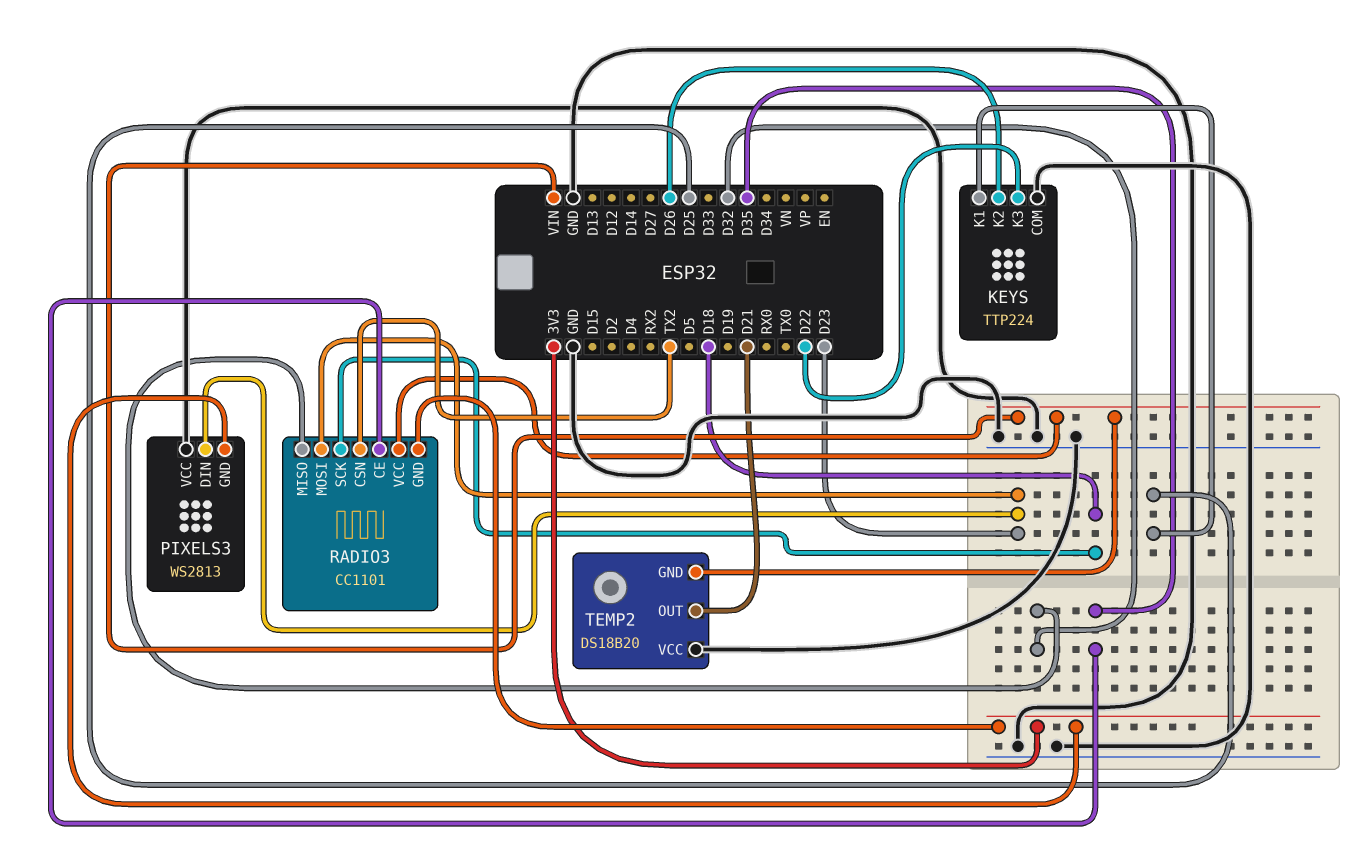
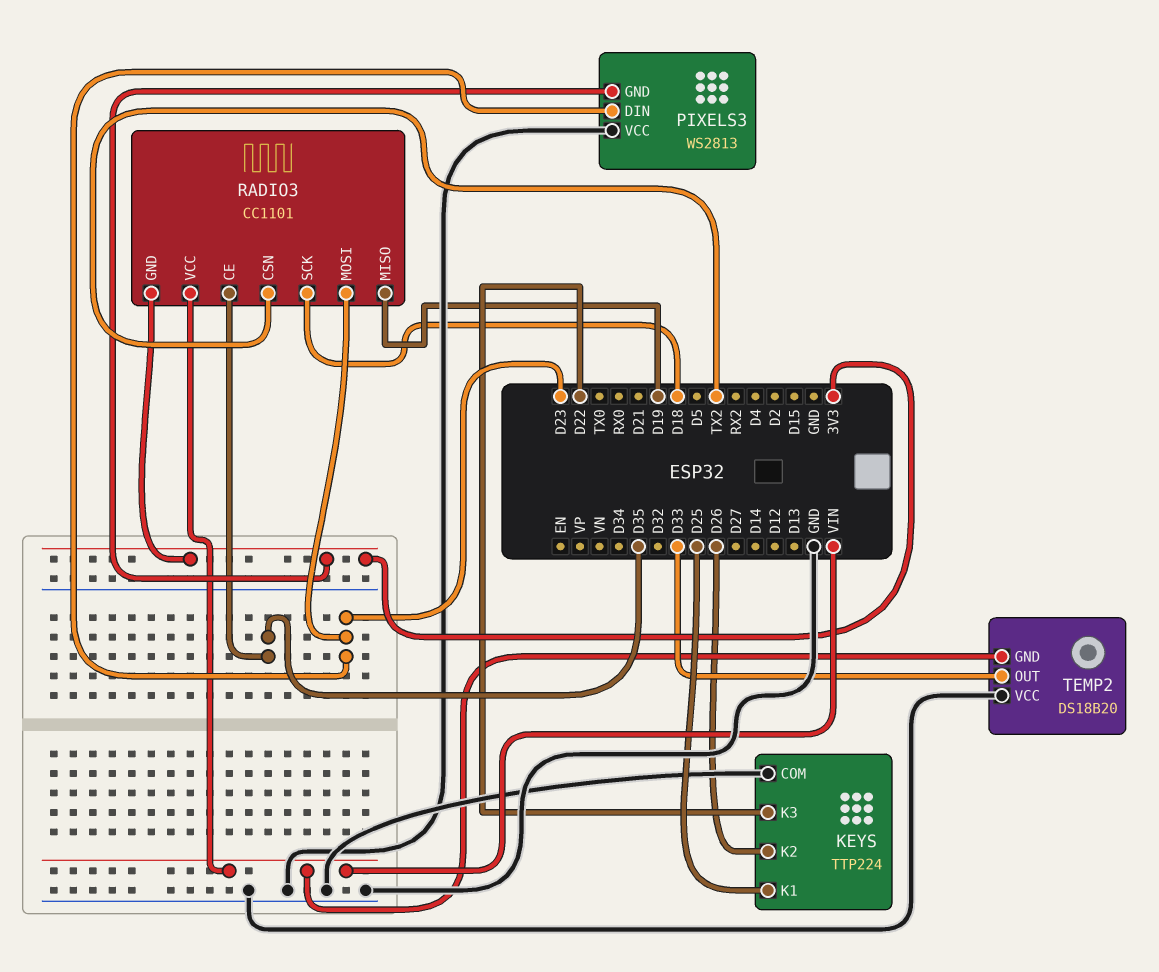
RADIO3 pin MISO: D32 -> D19
TEMP2 pin OUT: D21 -> D33

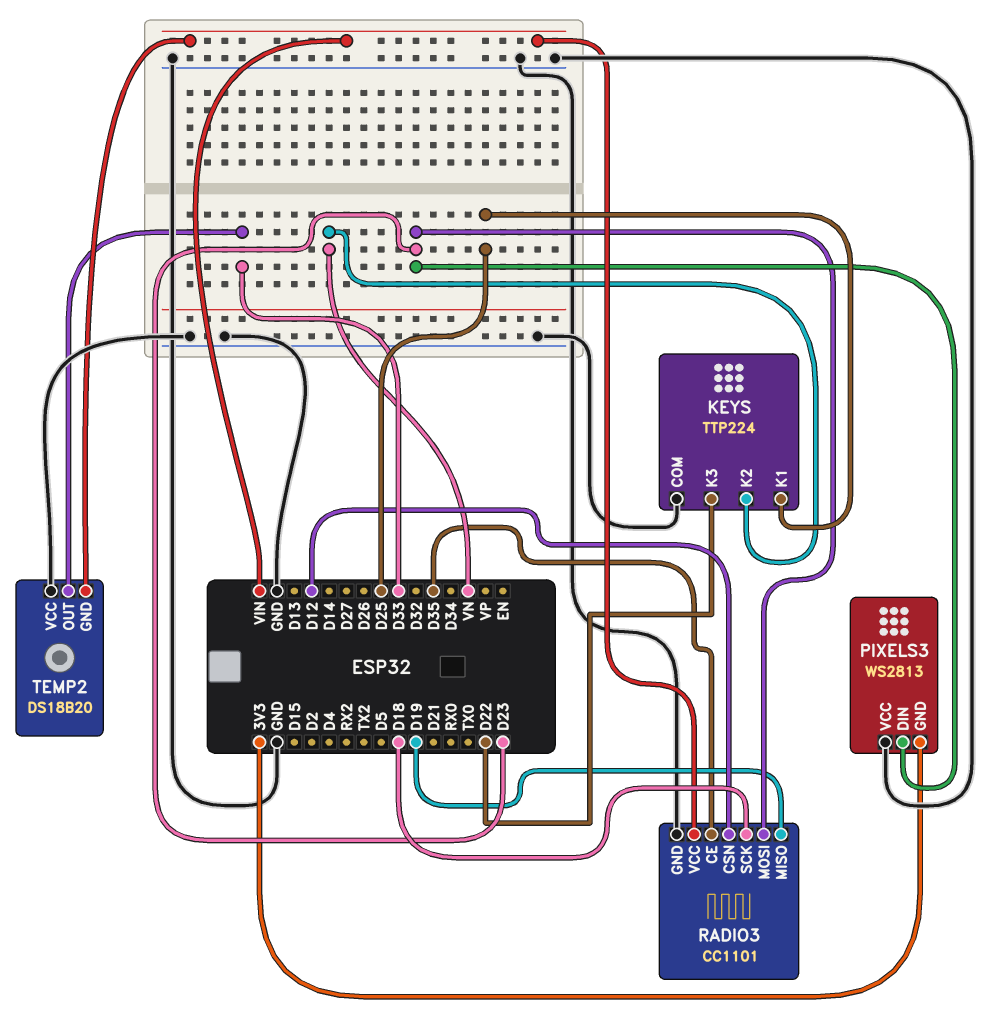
KEYS pin K2: D26 -> VN
RADIO3 pin CSN: TX2 -> D12
RADIO3 pin GND: 3V3 -> GND

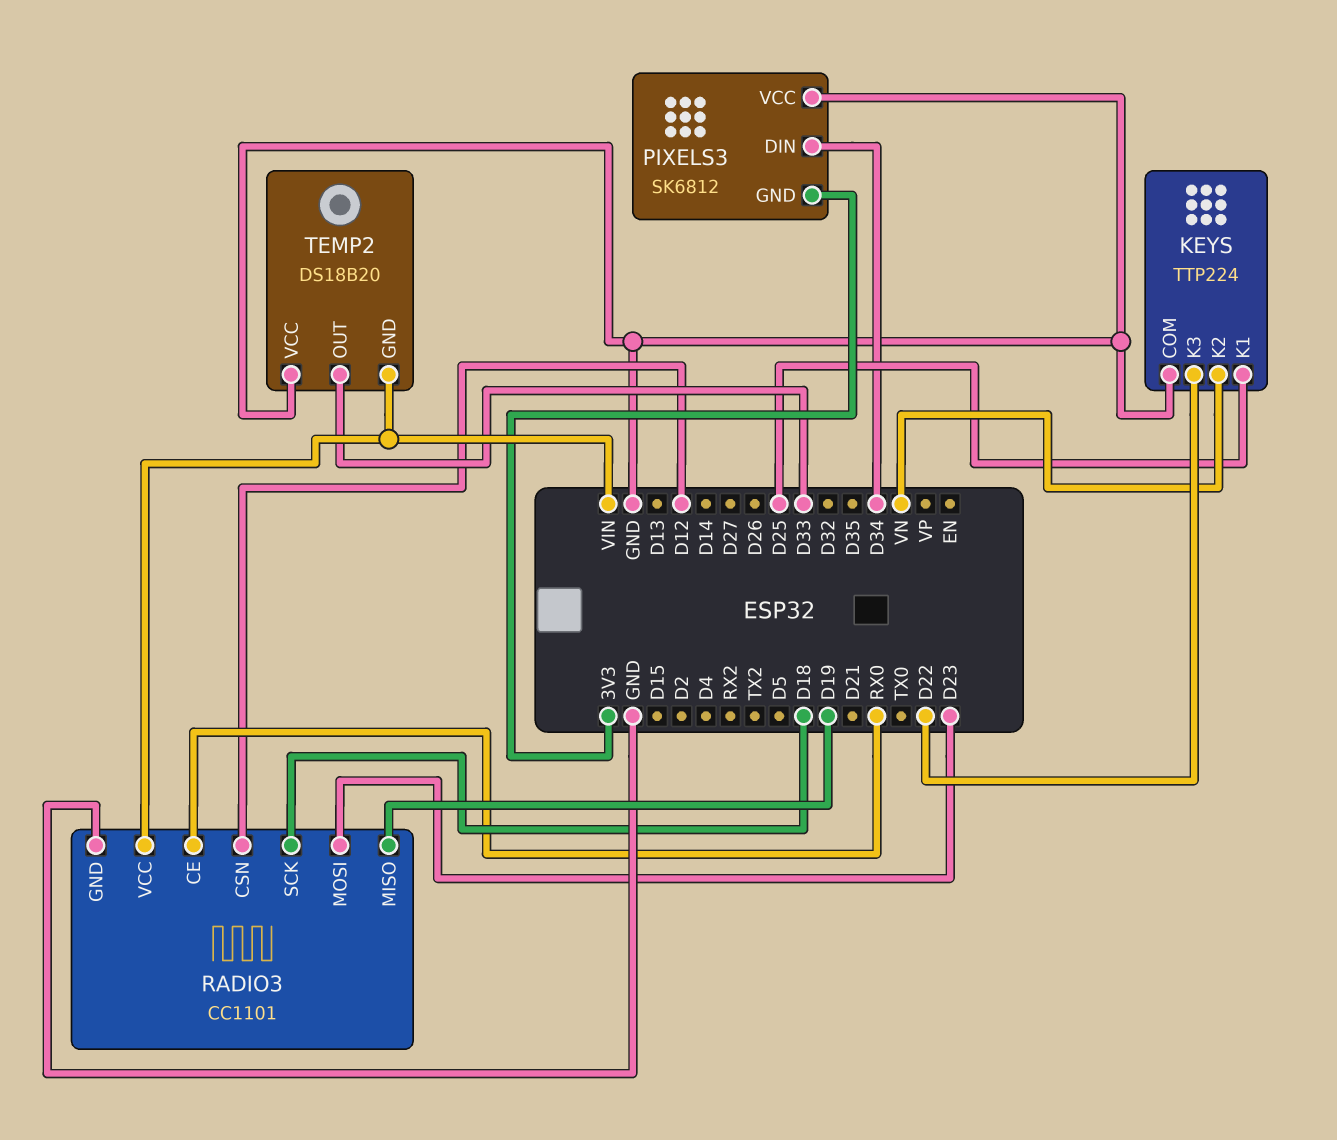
PIXELS3: WS2813 -> SK6812
PIXELS3 pin DIN: D23 -> D34
RADIO3 pin CE: D35 -> RX0

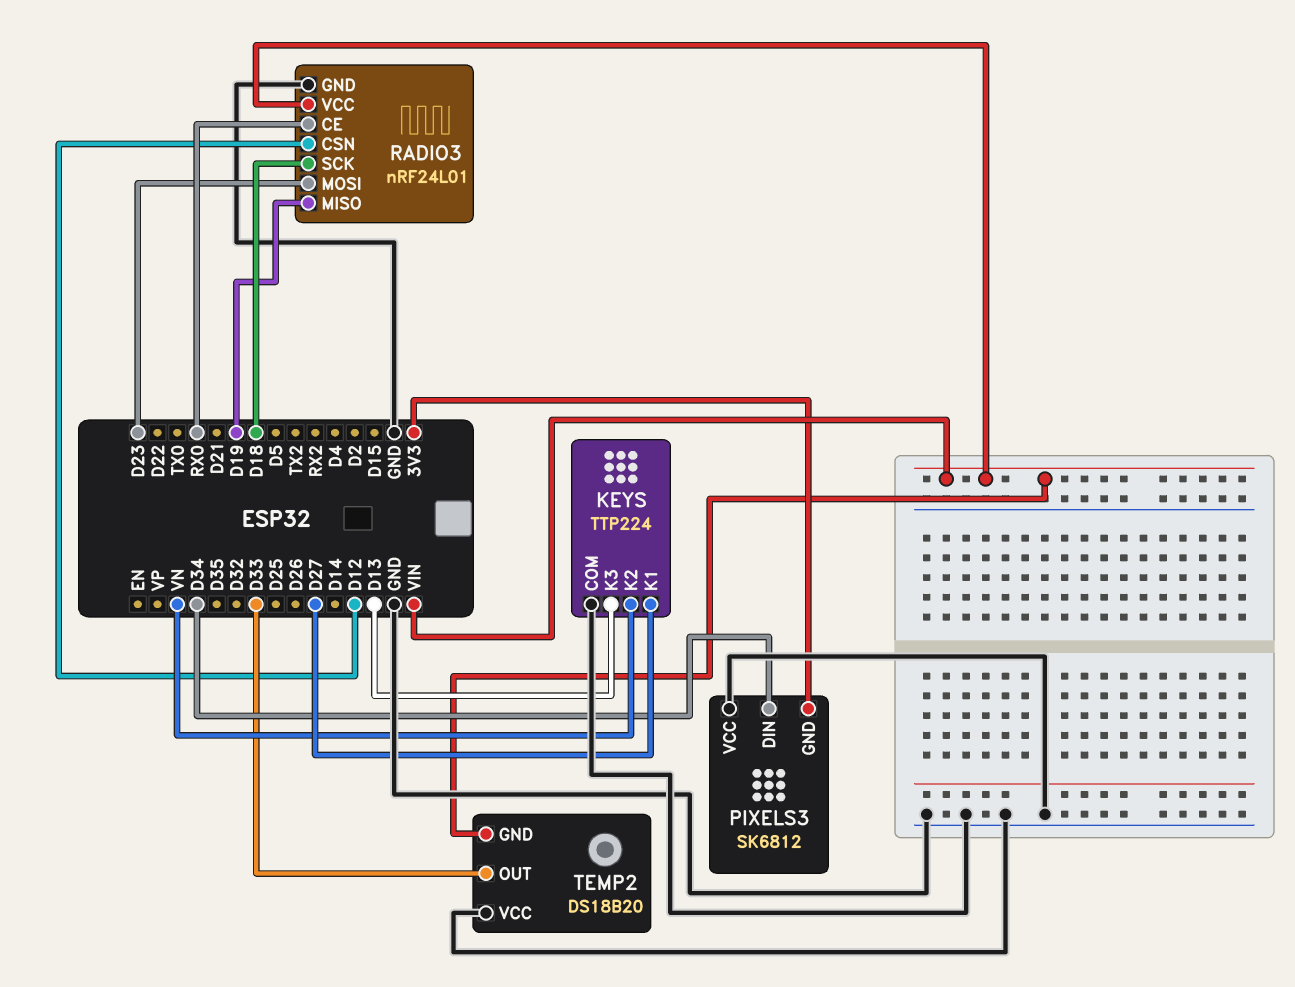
KEYS pin K1: D25 -> D27
KEYS pin K3: D22 -> D13
RADIO3: CC1101 -> nRF24L01

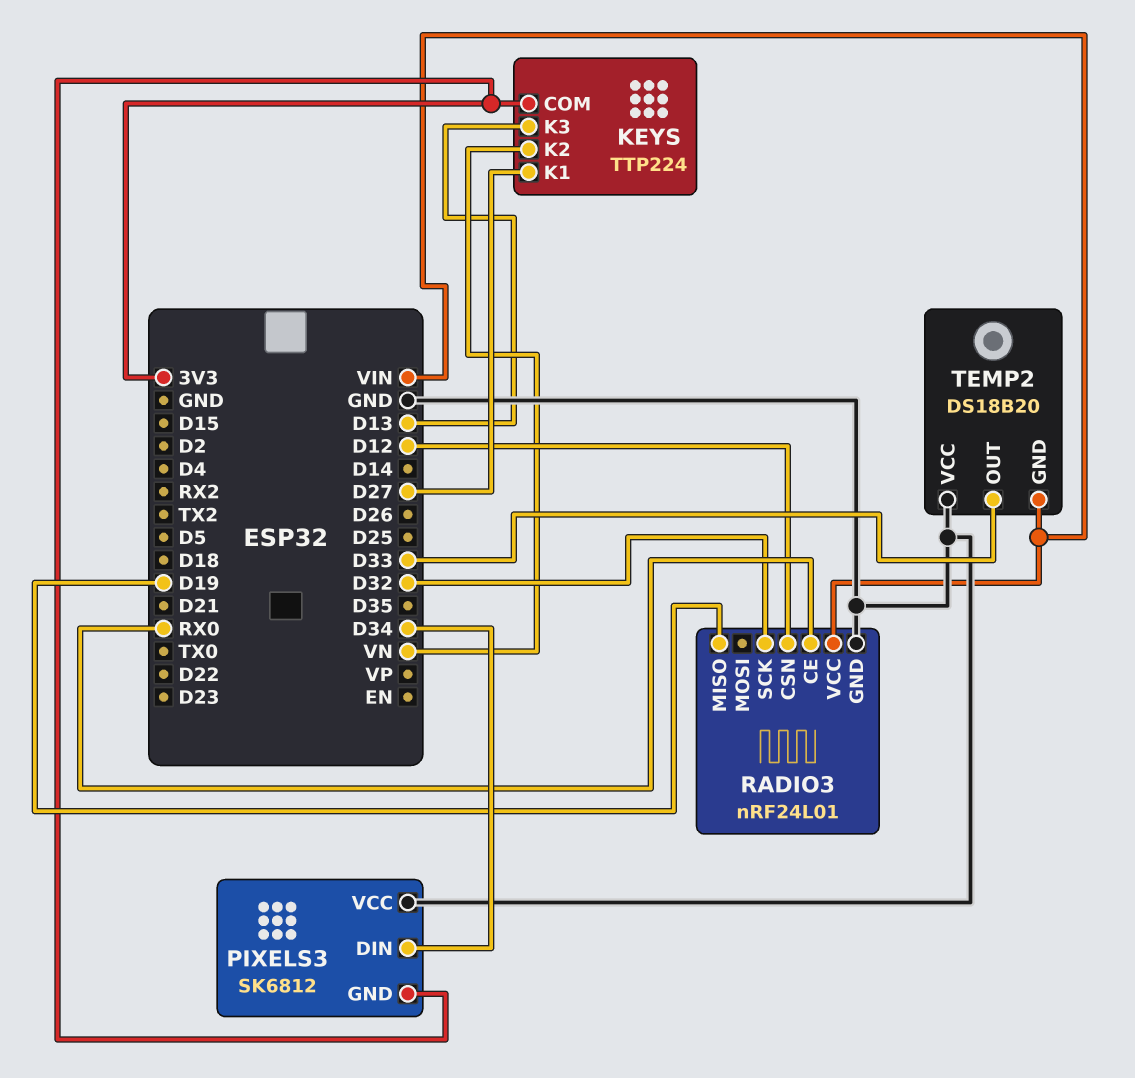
KEYS pin COM: GND -> 3V3
RADIO3 pin MOSI: D23 -> none
RADIO3 pin SCK: D18 -> D32

